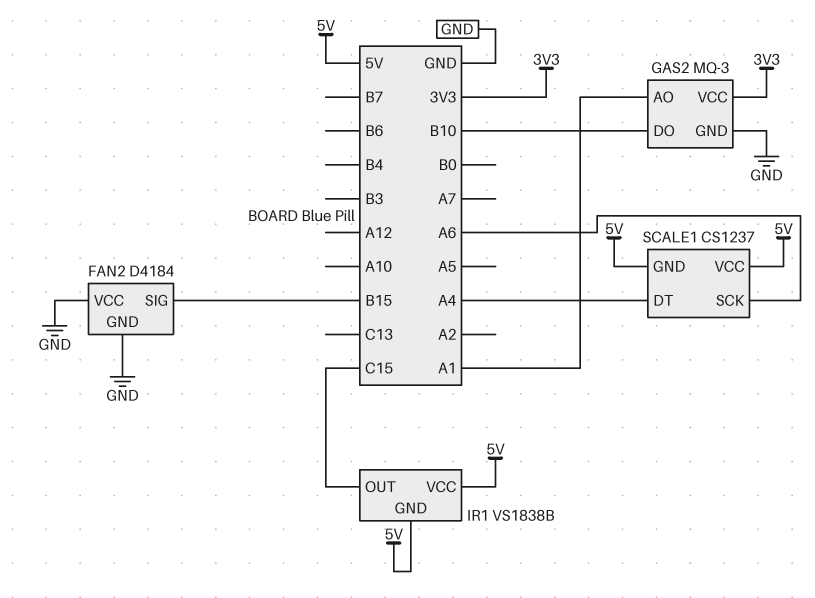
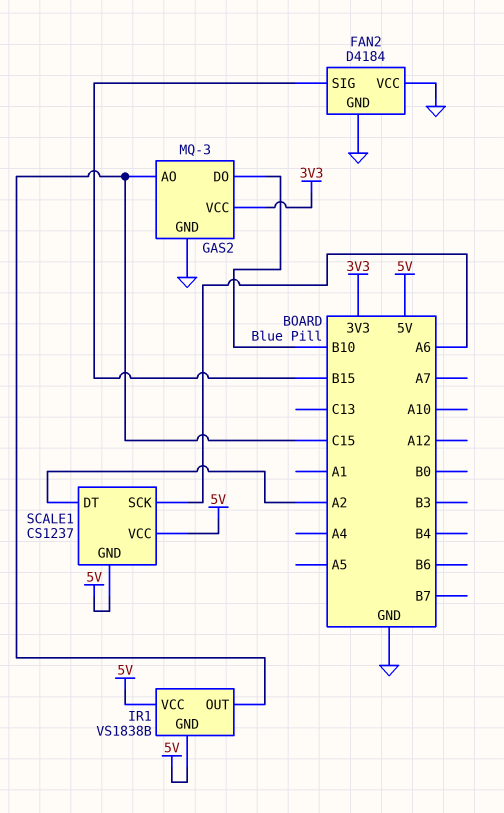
GAS2 pin AO: A1 -> C15
SCALE1 pin DT: A4 -> A2

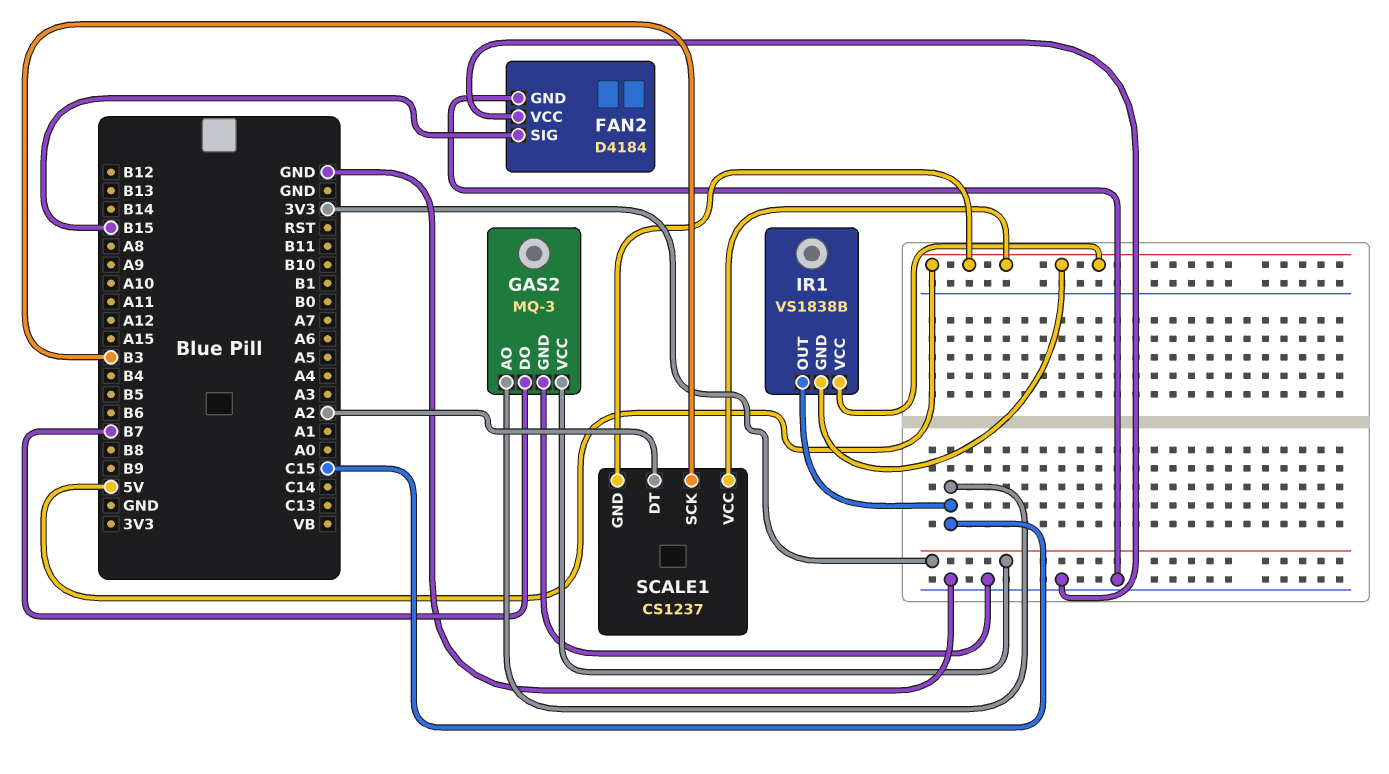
GAS2 pin DO: B10 -> B7
SCALE1 pin SCK: A6 -> B3

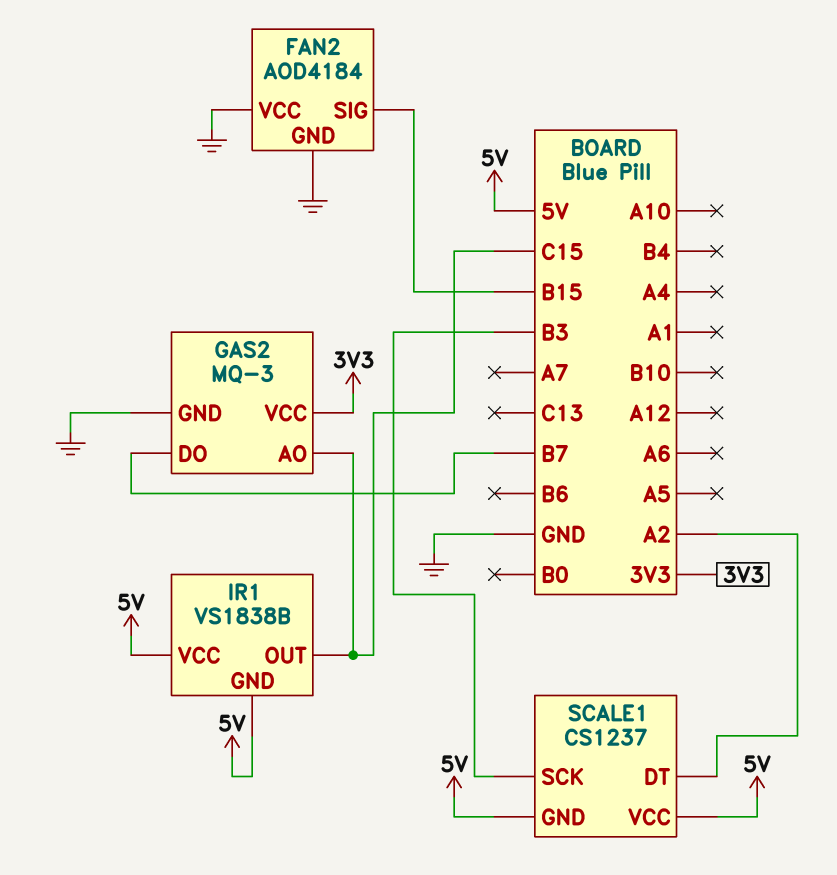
FAN2: D4184 -> AOD4184

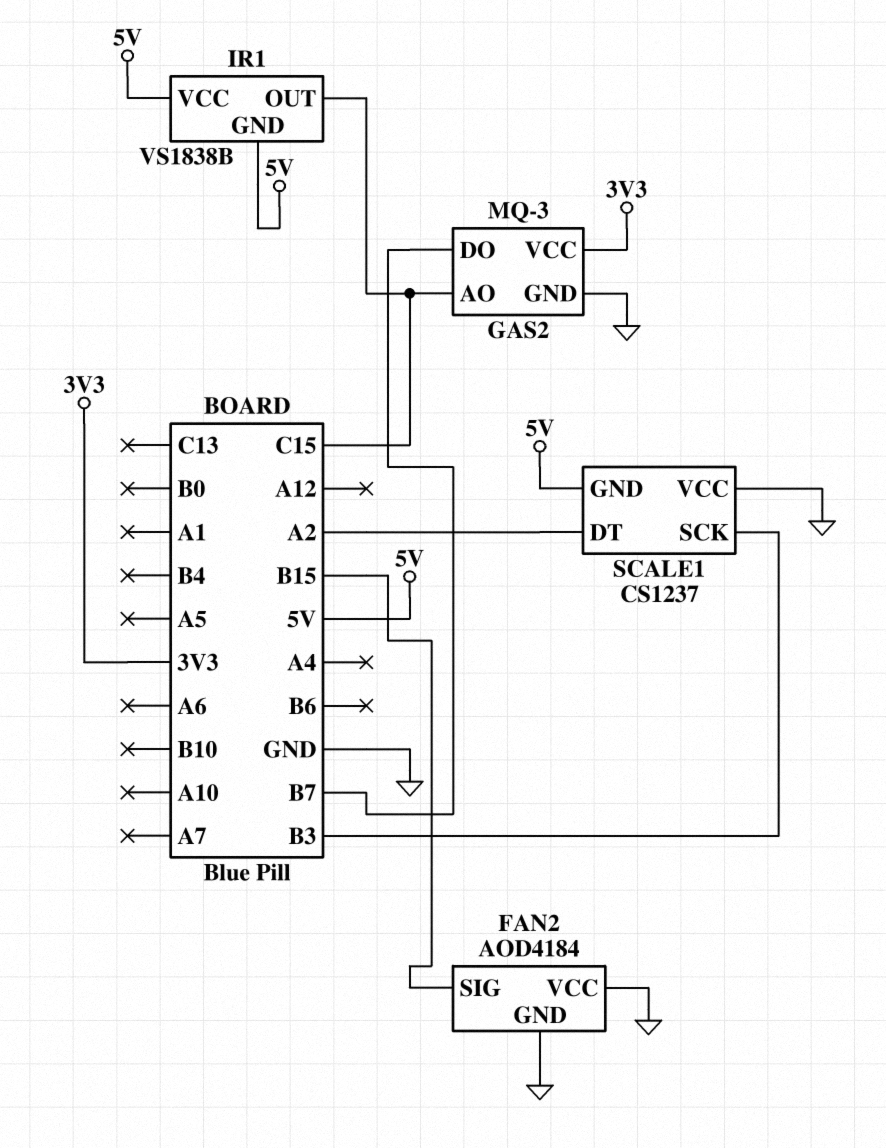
SCALE1 pin VCC: 5V -> GND

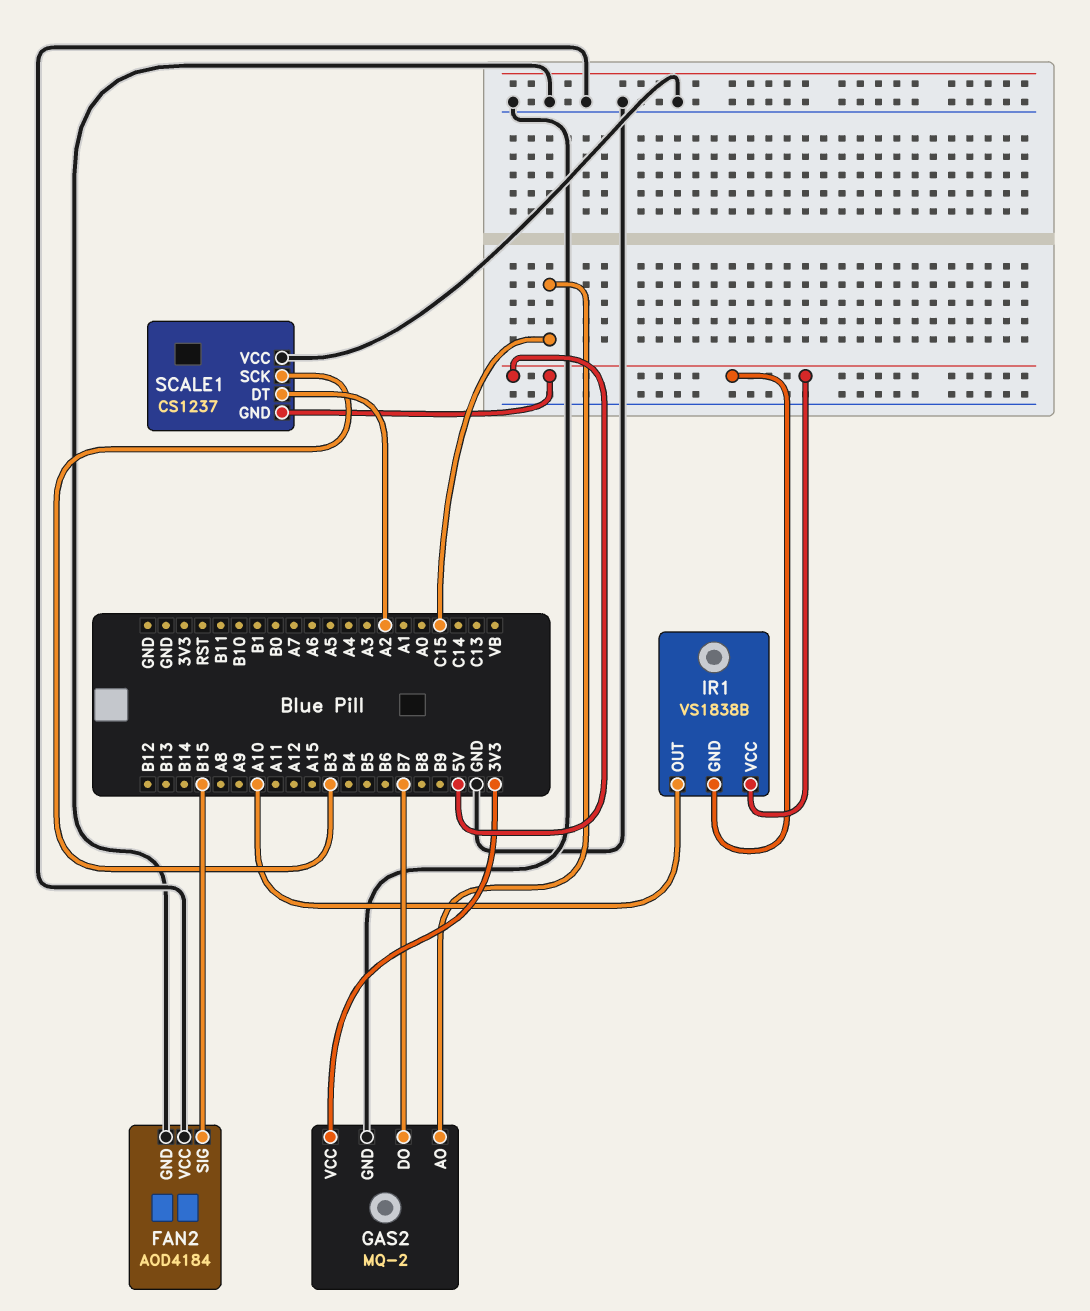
GAS2: MQ-3 -> MQ-2
IR1 pin OUT: C15 -> A10

